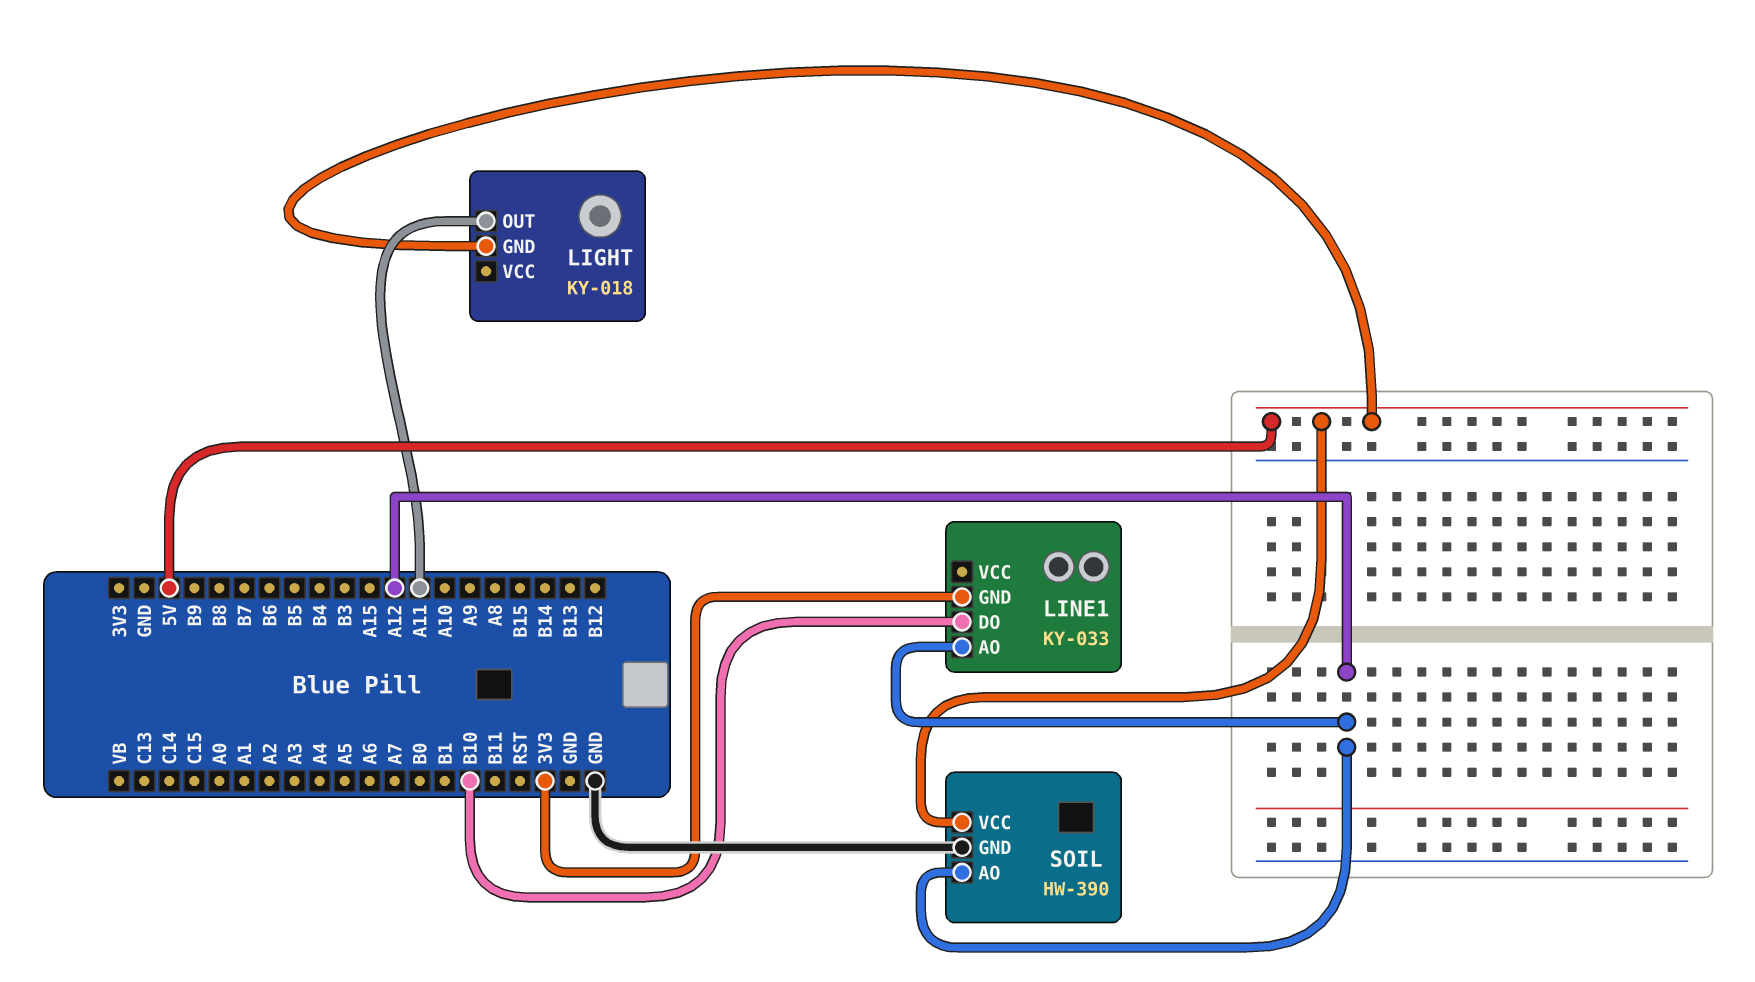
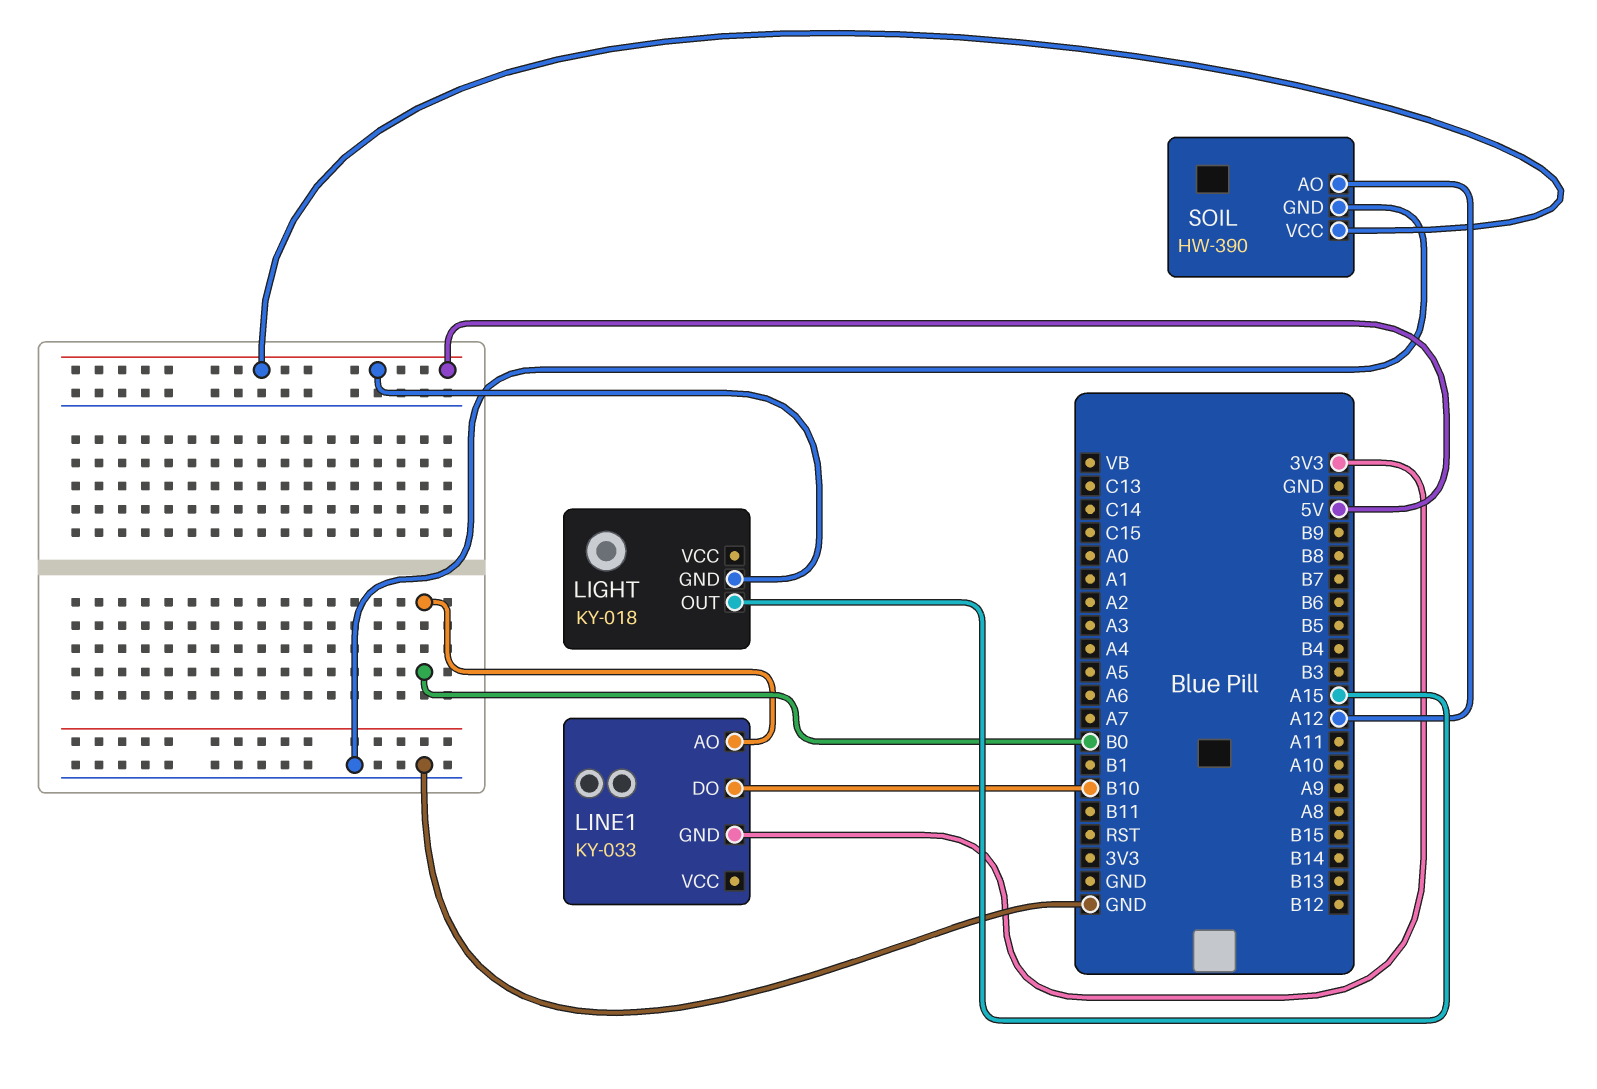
LIGHT pin OUT: A11 -> A15
LINE1 pin AO: A12 -> B0

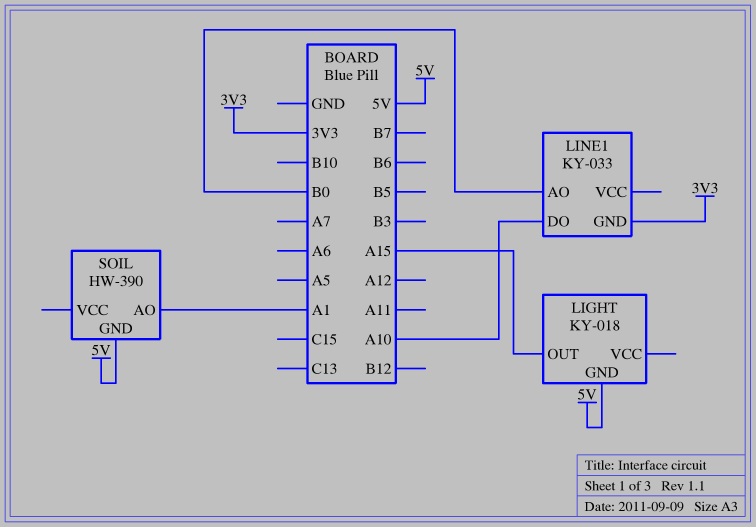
LINE1 pin DO: B10 -> A10
SOIL pin AO: A12 -> A1
SOIL pin GND: GND -> 5V
SOIL pin VCC: 5V -> none

